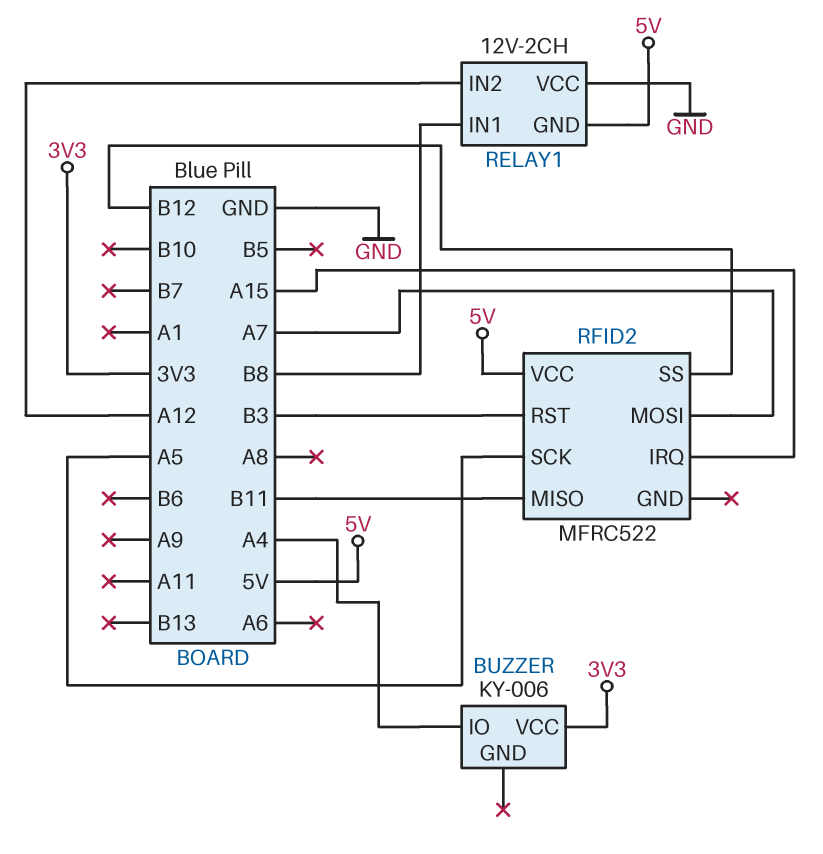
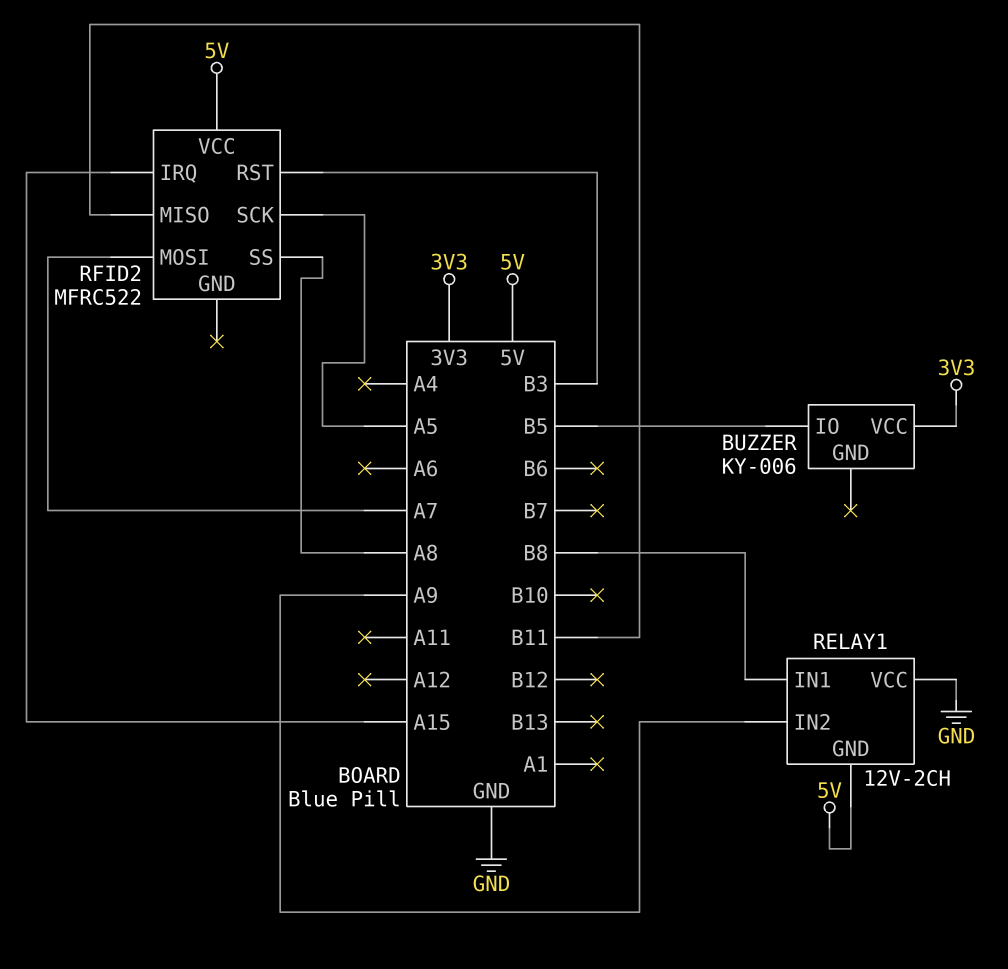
BUZZER pin IO: A4 -> B5
RELAY1 pin IN2: A12 -> A9
RFID2 pin SS: B12 -> A8

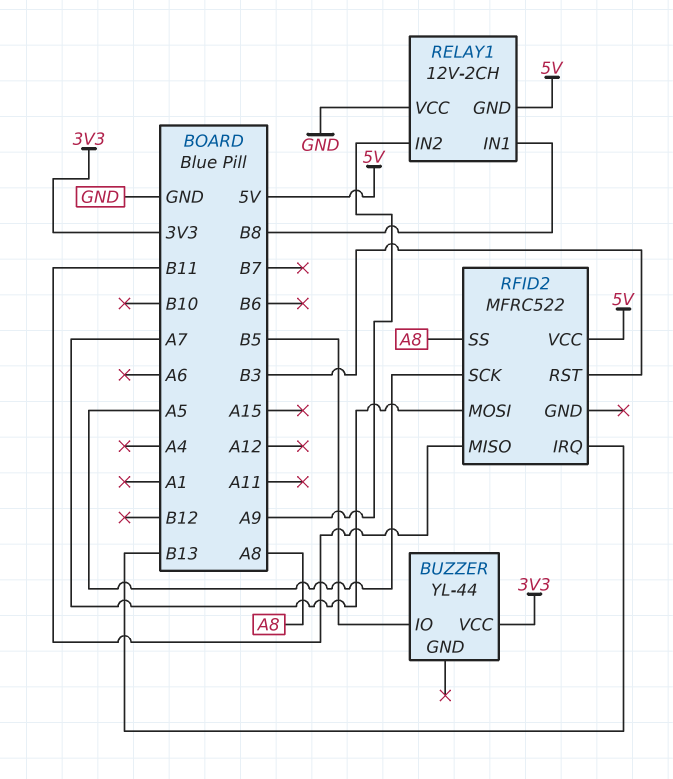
BUZZER: KY-006 -> YL-44
RFID2 pin IRQ: A15 -> B13

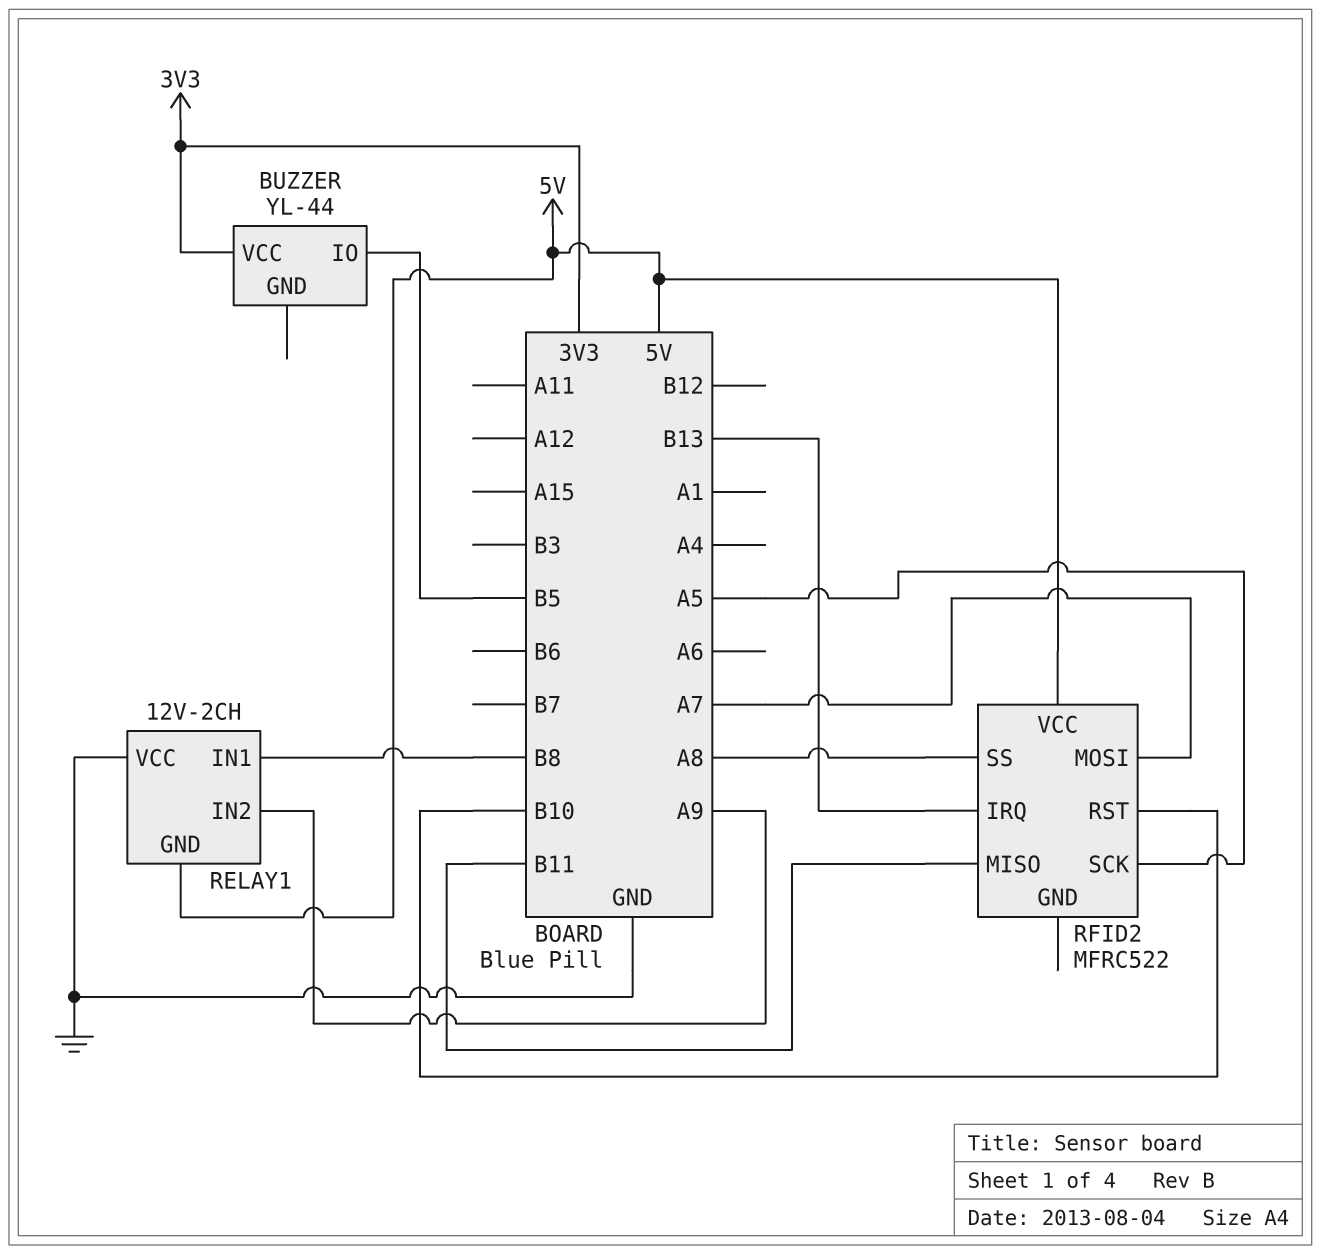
RFID2 pin RST: B3 -> B10

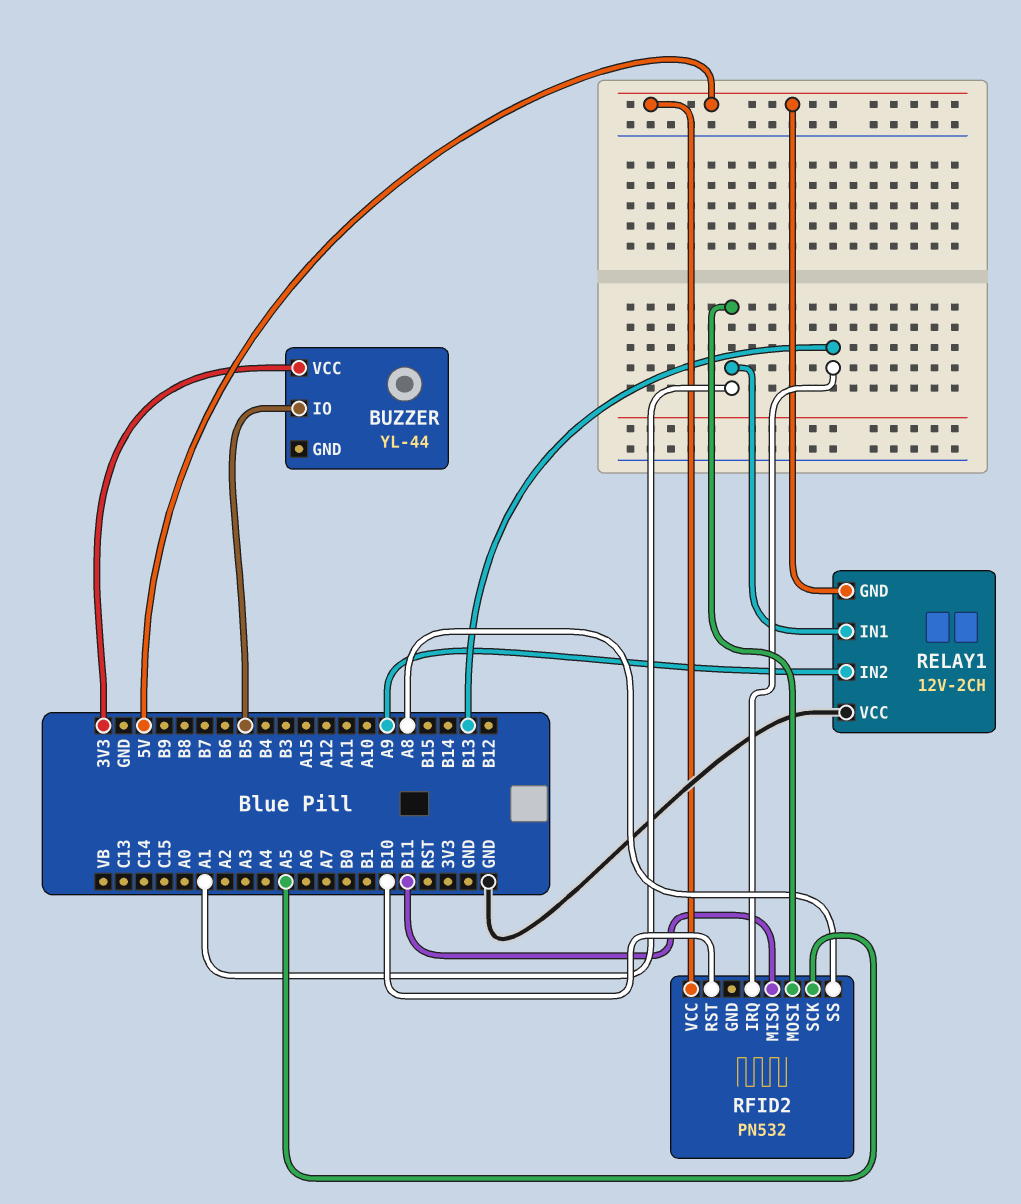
RELAY1 pin IN1: B8 -> A1
RFID2: MFRC522 -> PN532
RFID2 pin MOSI: A7 -> A1

